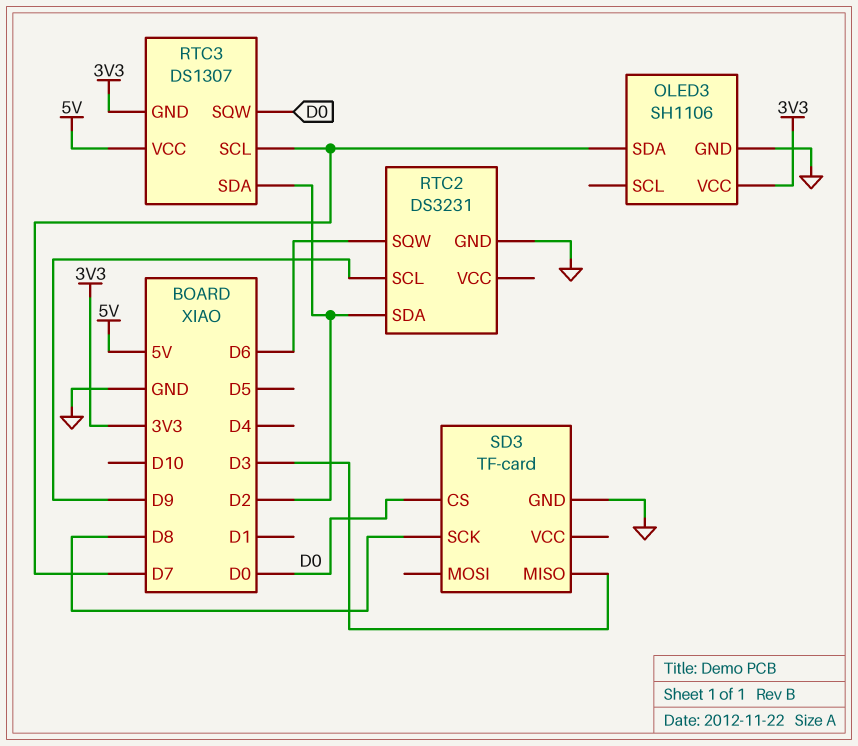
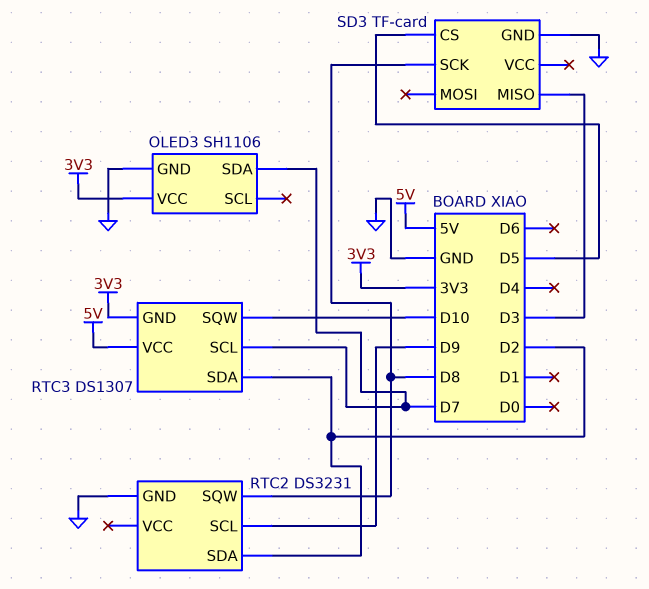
RTC2 pin SQW: D6 -> D8
RTC3 pin SQW: D0 -> D10
SD3 pin CS: D0 -> D5

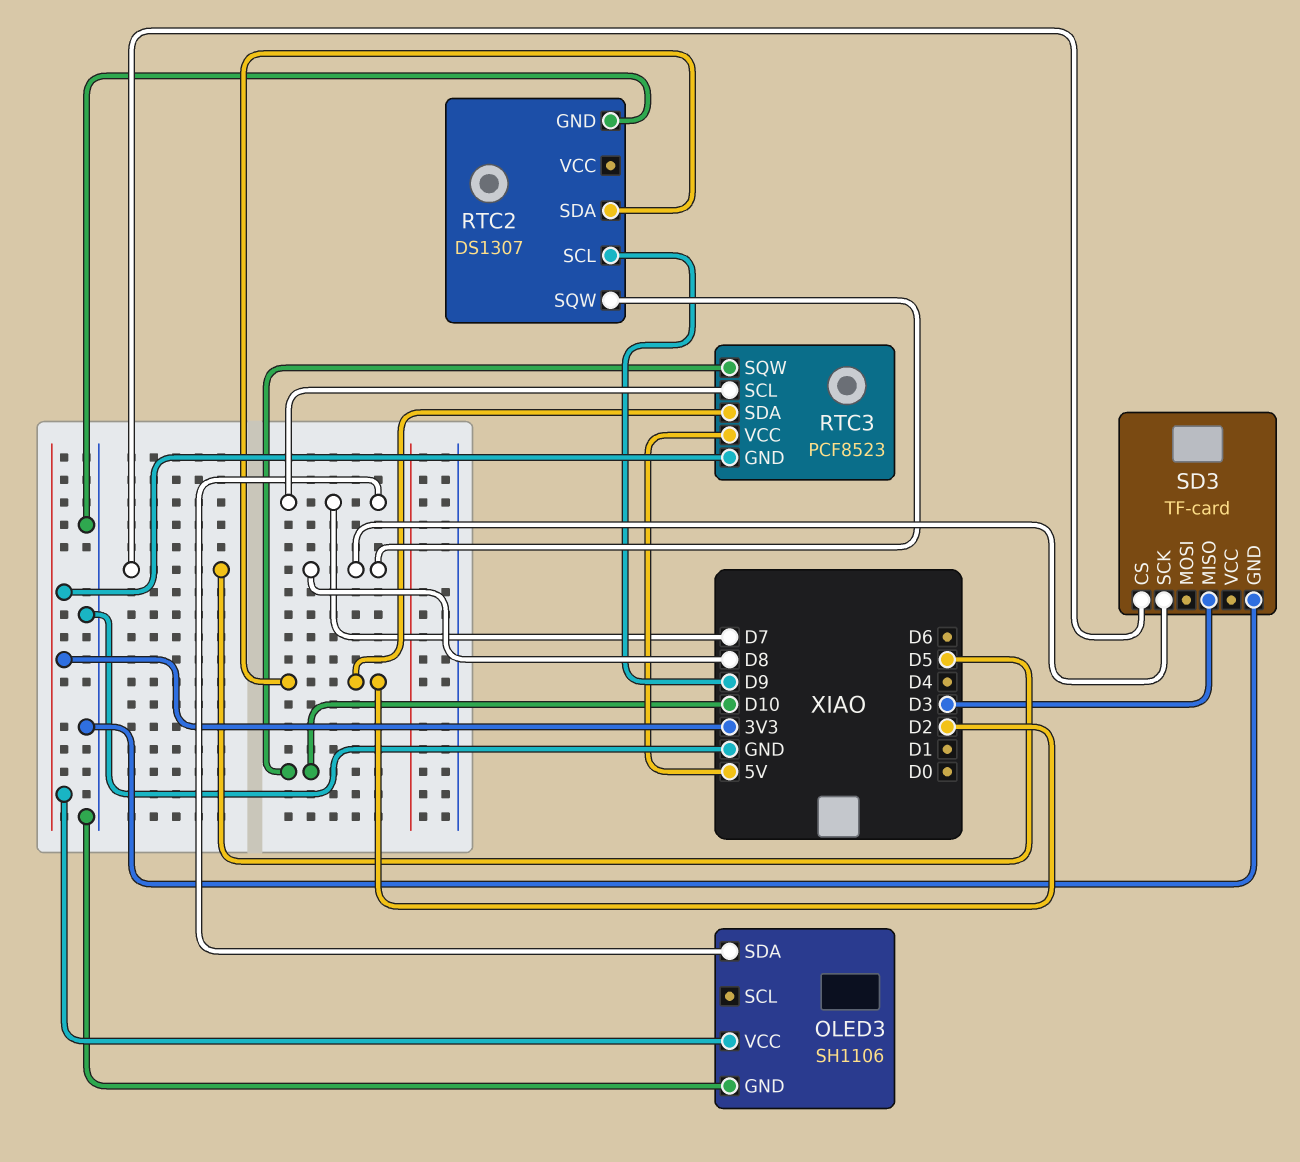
RTC2: DS3231 -> DS1307
RTC3: DS1307 -> PCF8523

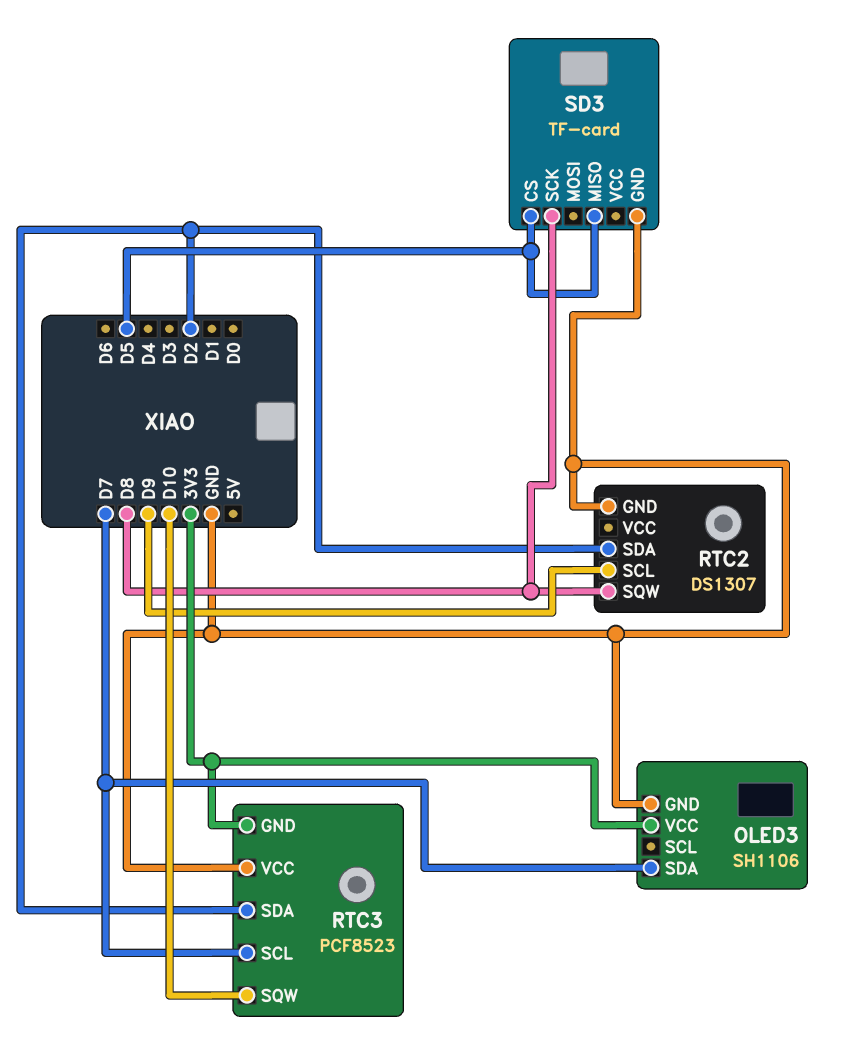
RTC3 pin VCC: 5V -> GND
SD3 pin MISO: D3 -> D5

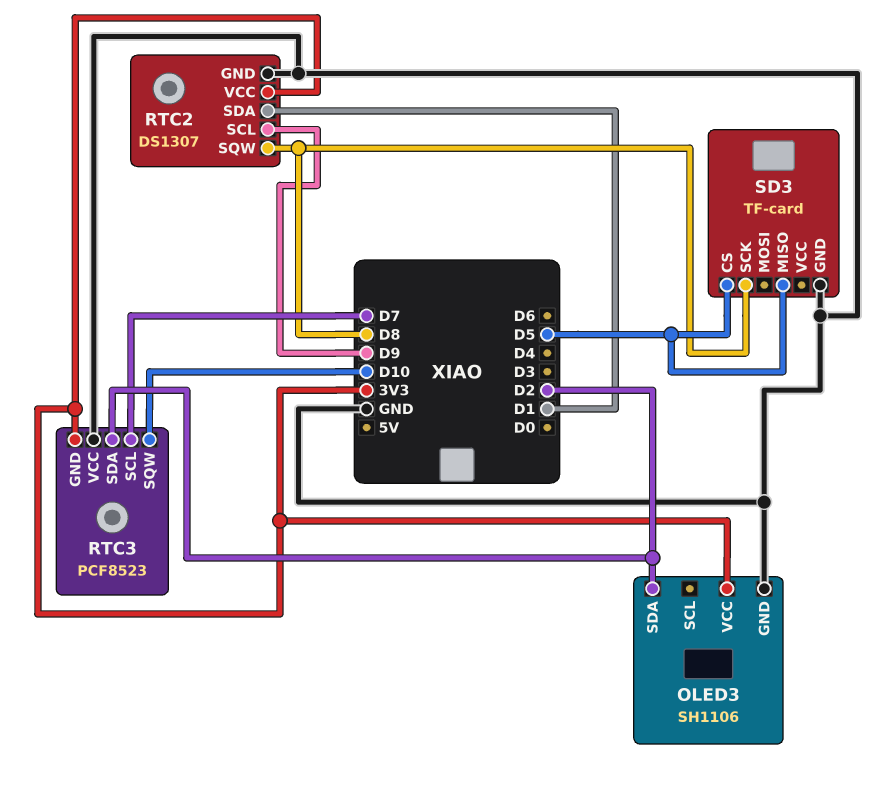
OLED3 pin SDA: D7 -> D2
RTC2 pin SDA: D2 -> D1
RTC2 pin VCC: none -> 3V3

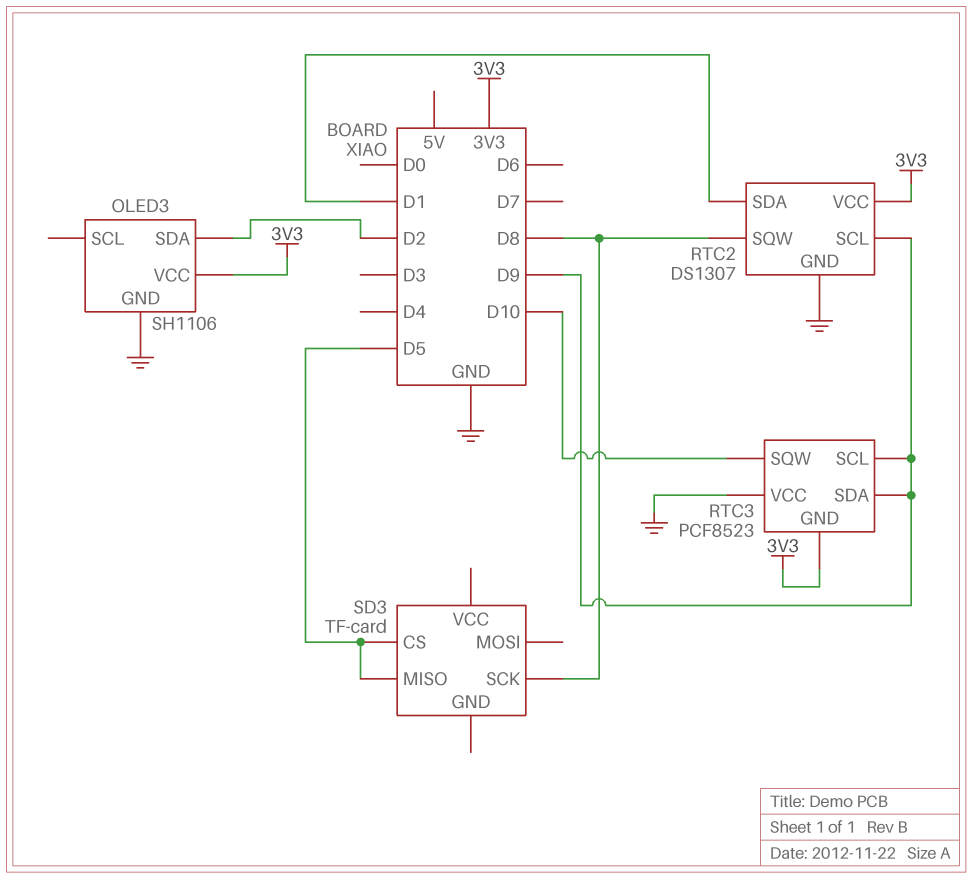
RTC3 pin SCL: D7 -> D9
RTC3 pin SDA: D2 -> D9
SD3 pin GND: GND -> none

